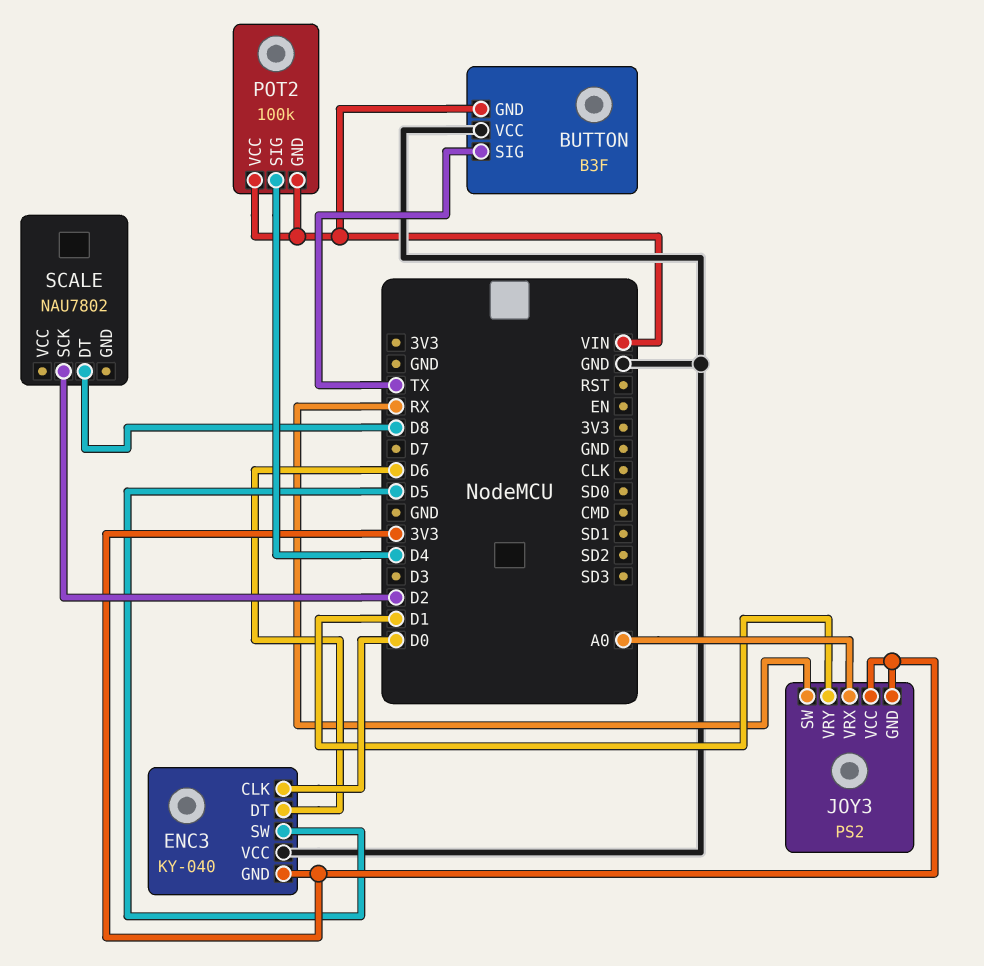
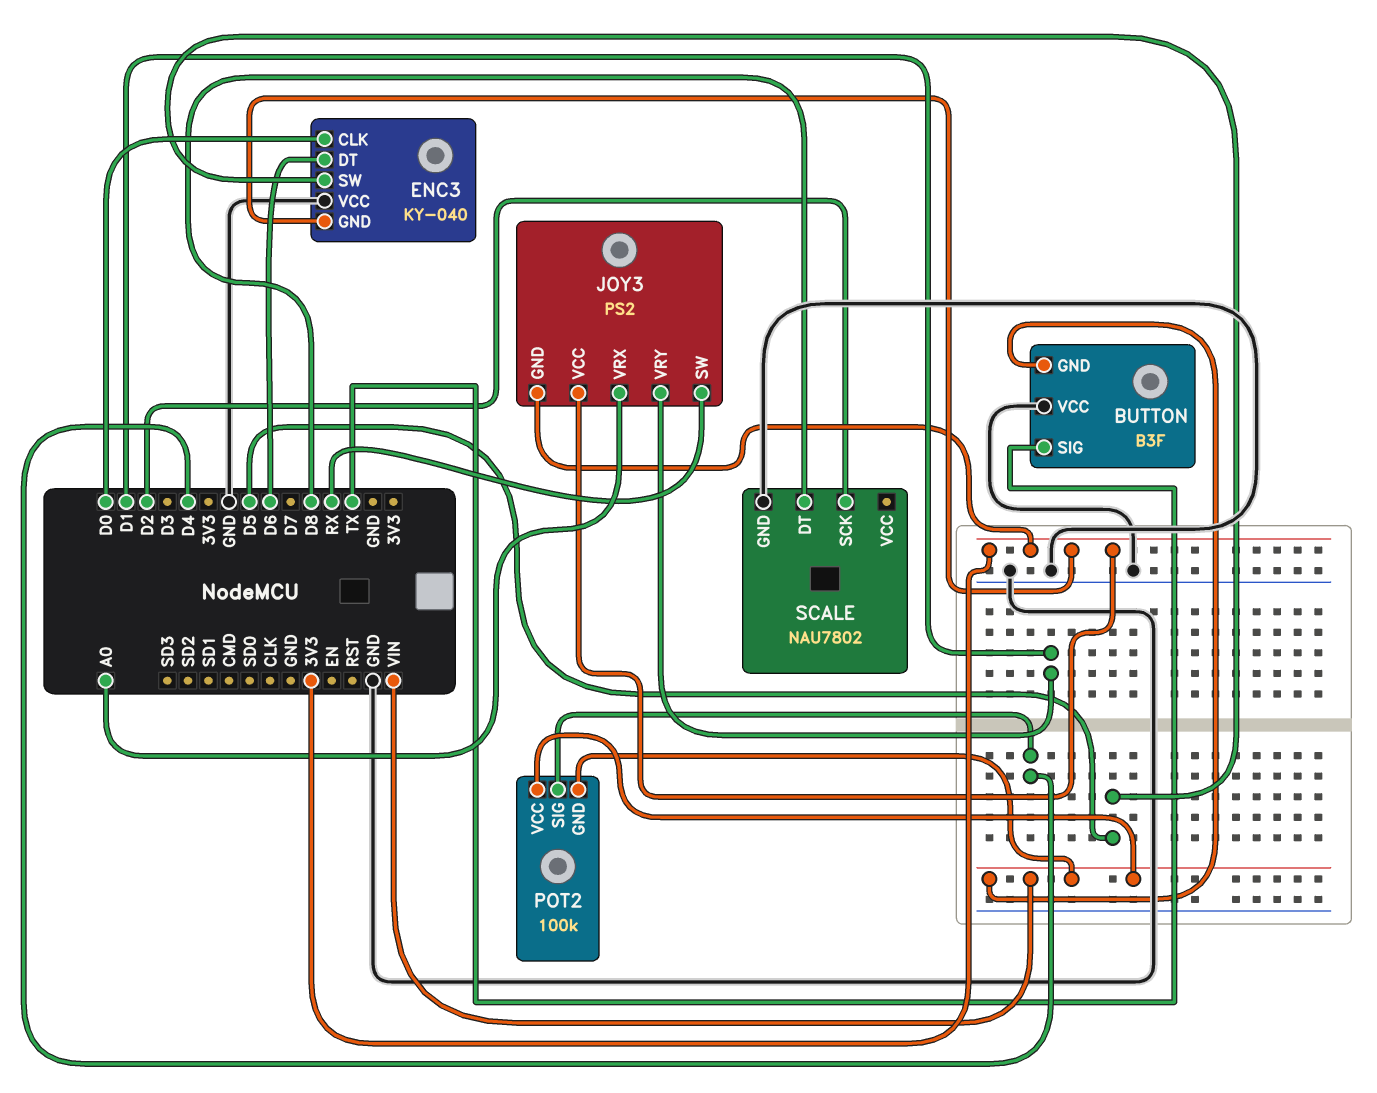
SCALE pin GND: none -> GND

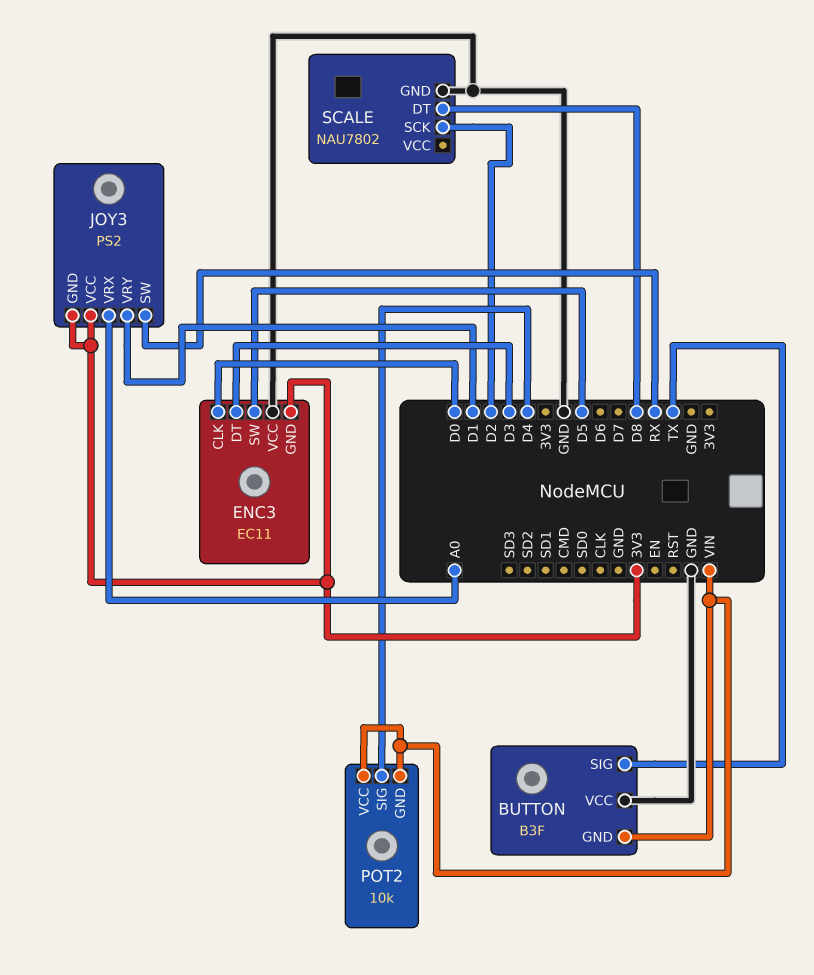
ENC3: KY-040 -> EC11
ENC3 pin DT: D6 -> D3
POT2: 100k -> 10k

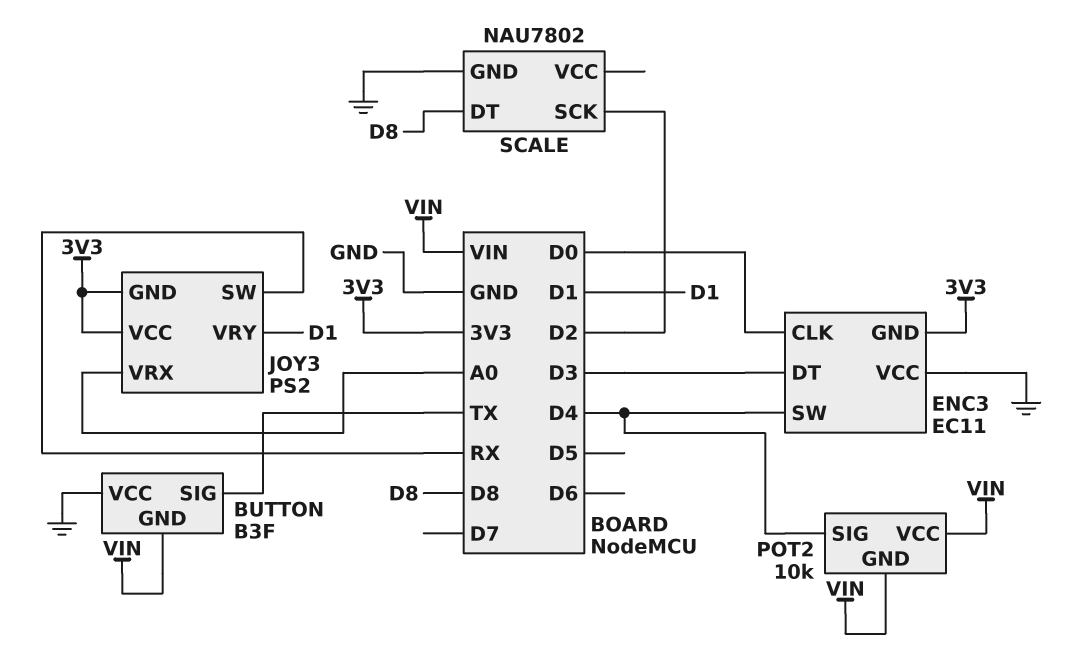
ENC3 pin SW: D5 -> D4

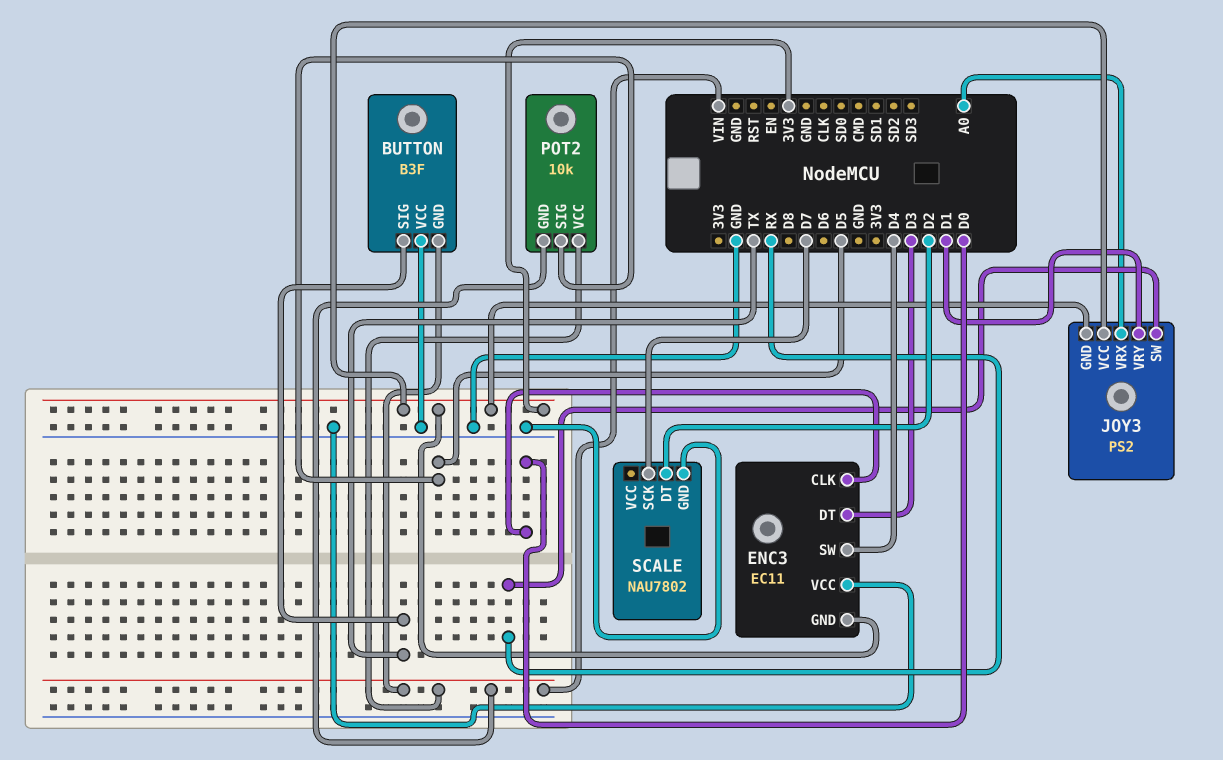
POT2 pin SIG: D4 -> D5
SCALE pin DT: D8 -> D2
SCALE pin SCK: D2 -> D7

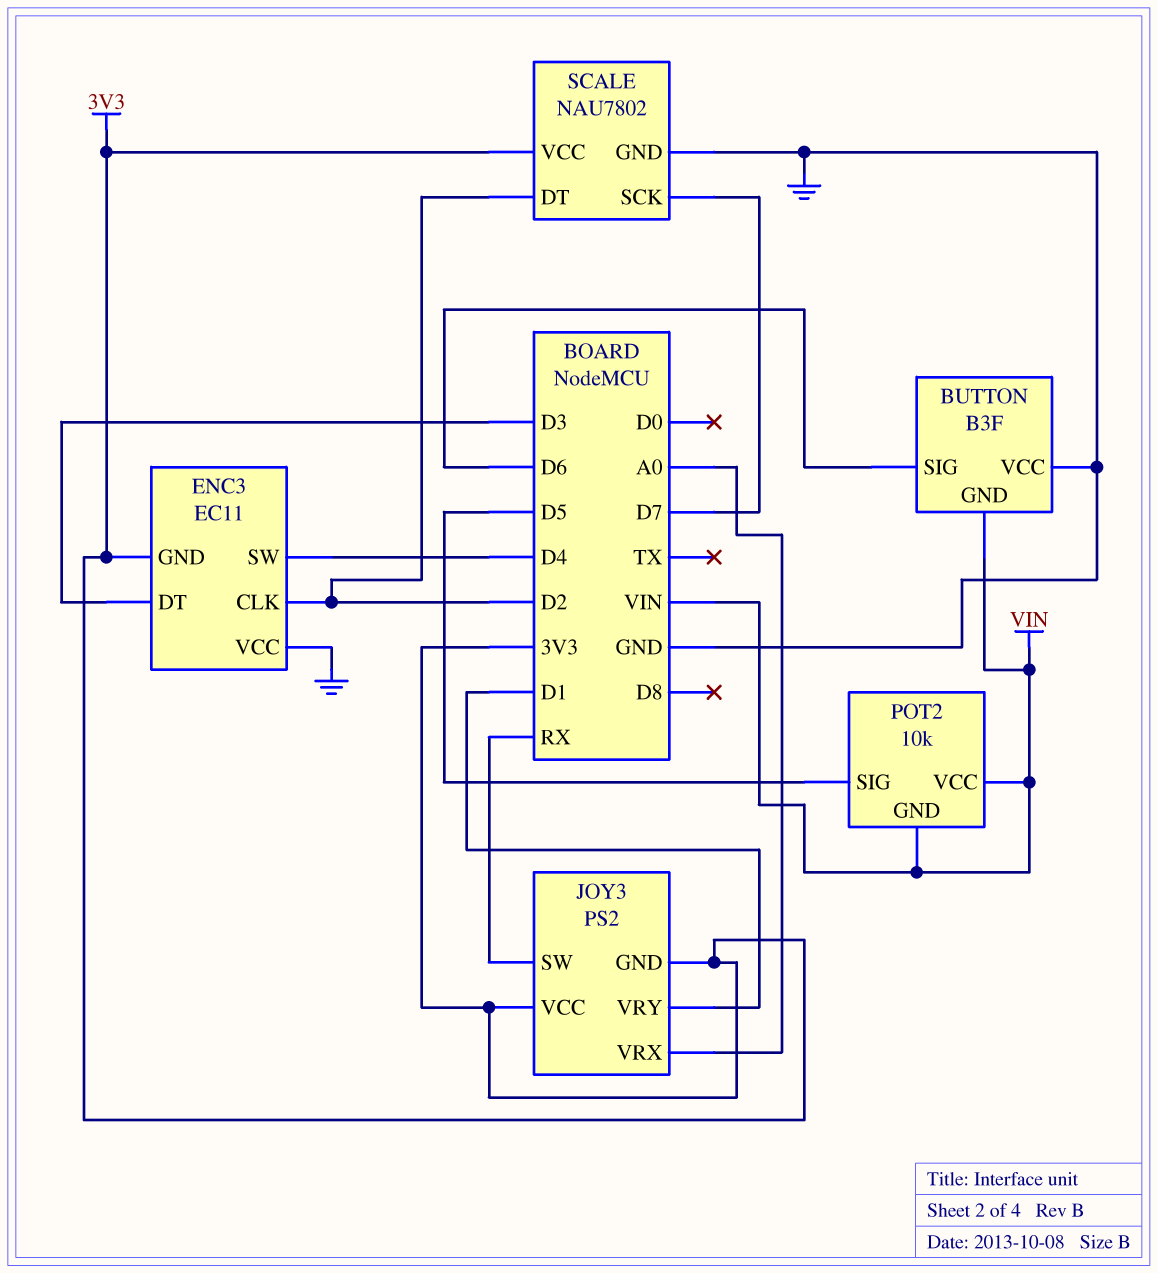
BUTTON pin SIG: TX -> D6
ENC3 pin CLK: D0 -> D2
SCALE pin VCC: none -> 3V3

